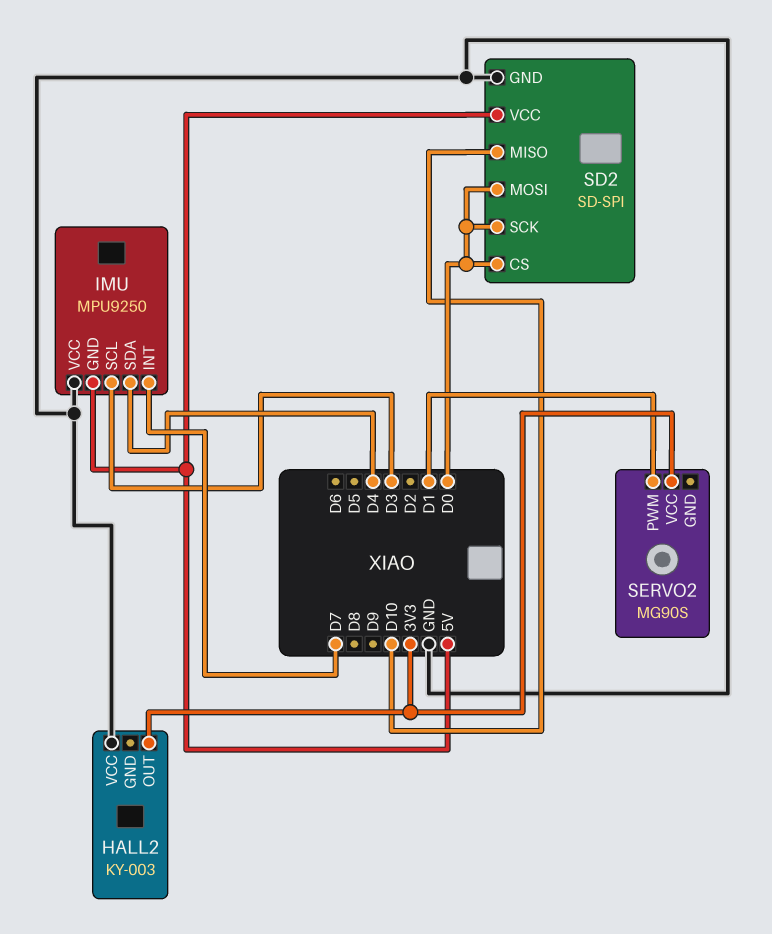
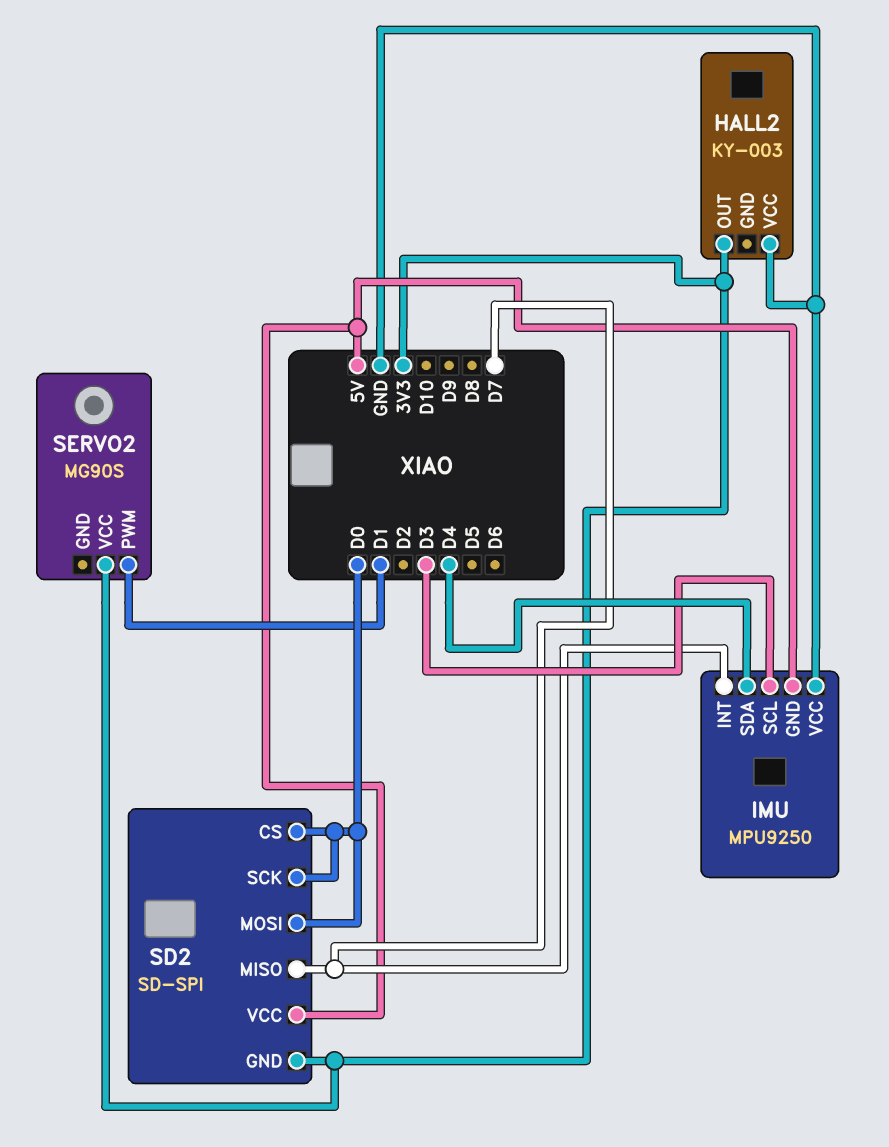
SD2 pin GND: GND -> 3V3
SD2 pin MISO: D10 -> D7

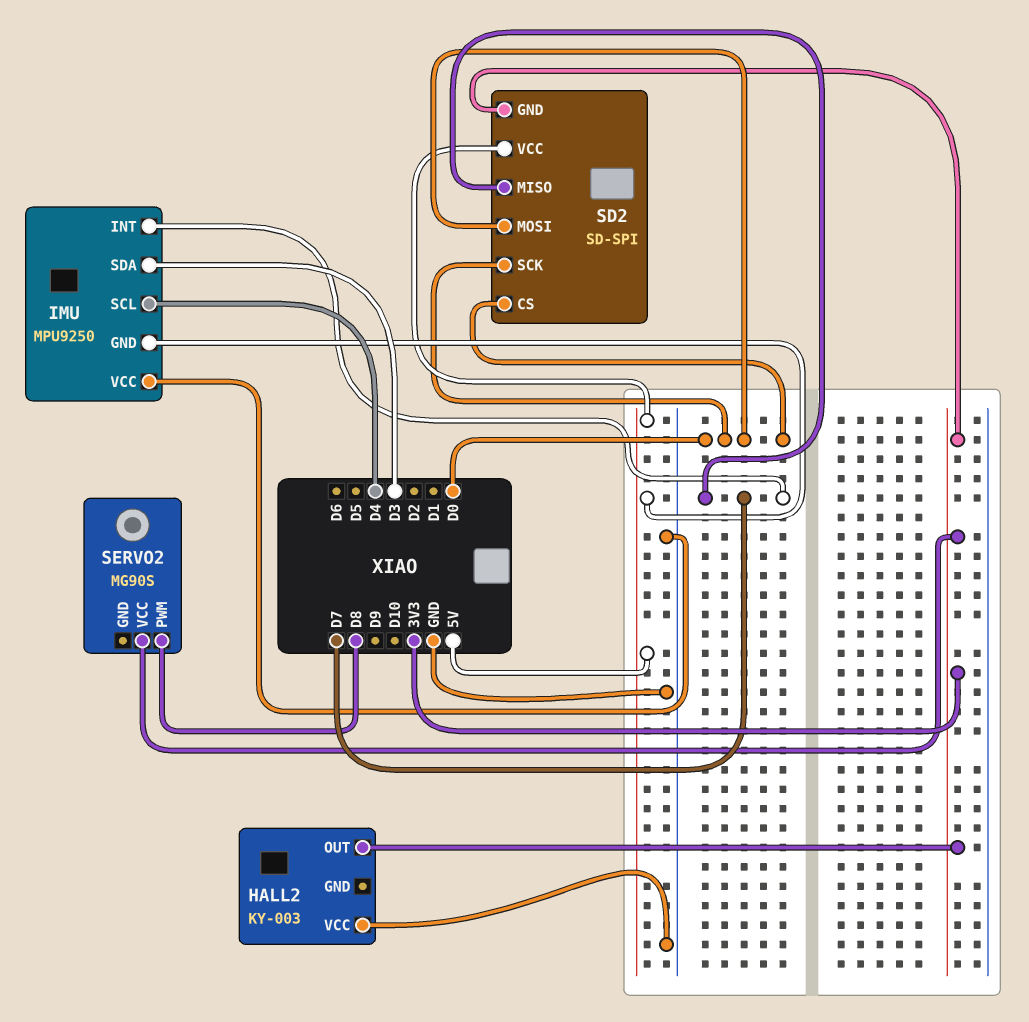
IMU pin SCL: D3 -> D4
IMU pin SDA: D4 -> D3
SERVO2 pin PWM: D1 -> D8

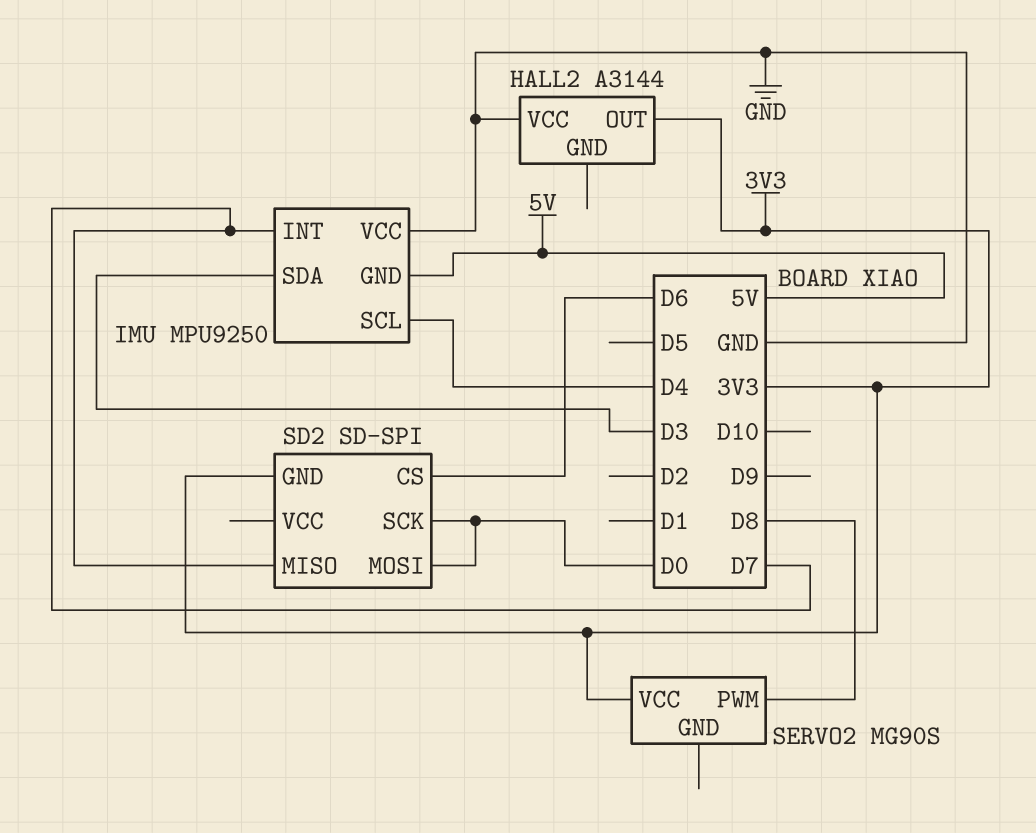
HALL2: KY-003 -> A3144
SD2 pin CS: D0 -> D6
SD2 pin VCC: 5V -> none

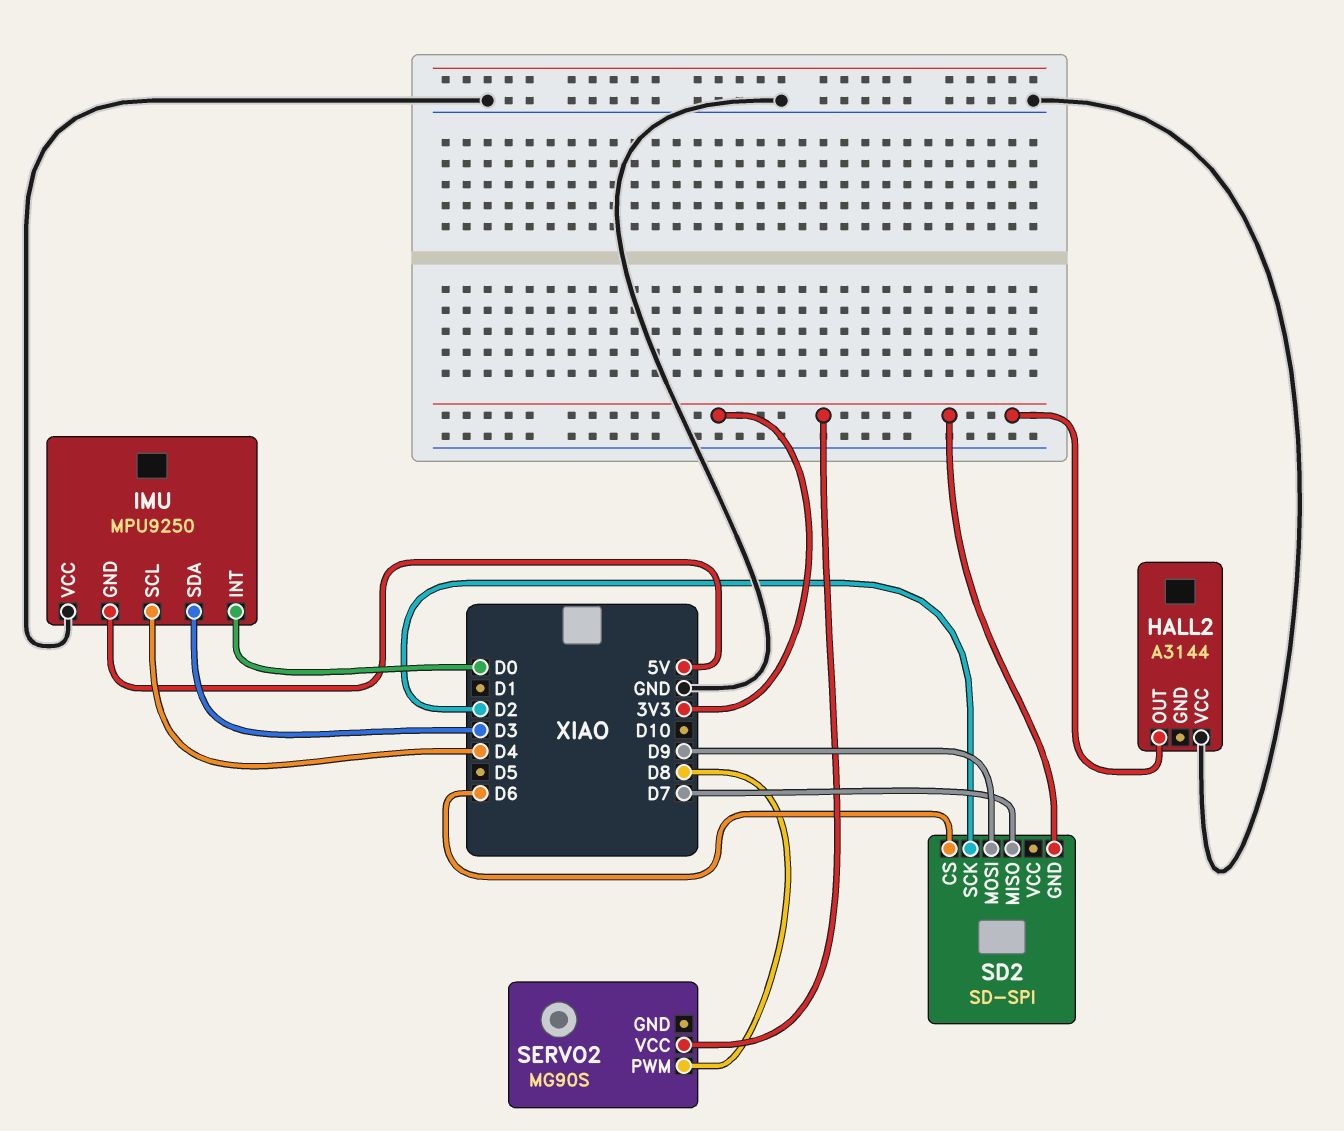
IMU pin INT: D7 -> D0
SD2 pin MOSI: D0 -> D9
SD2 pin SCK: D0 -> D2

